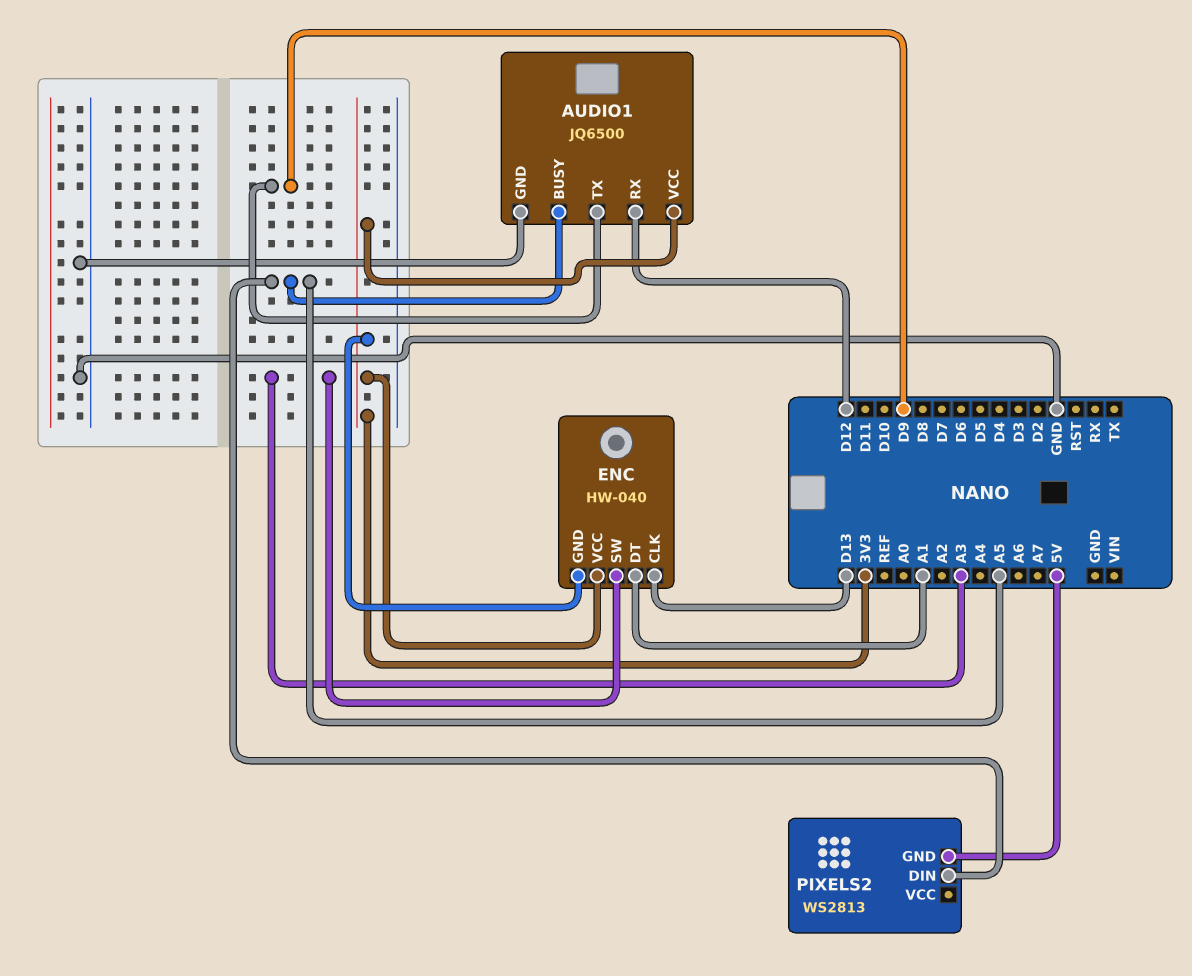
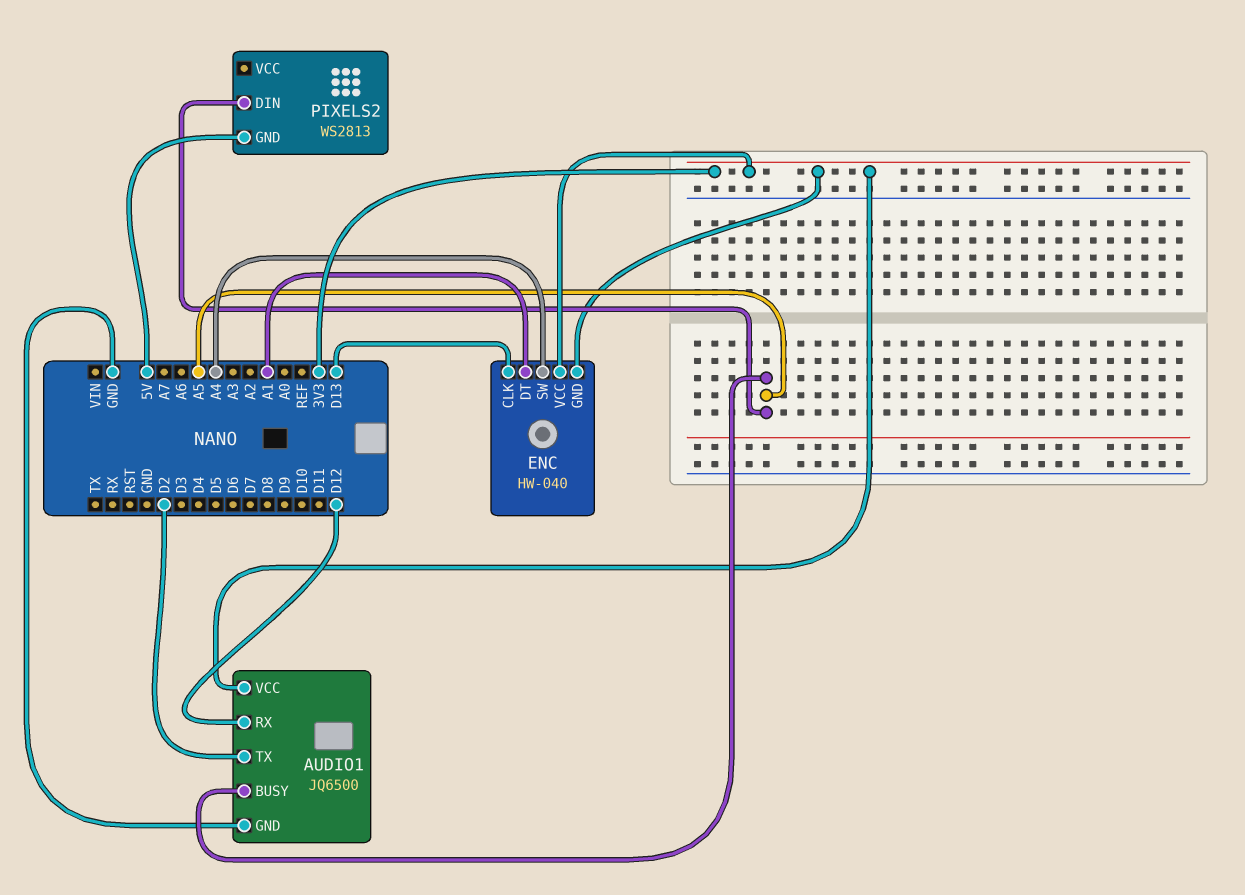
AUDIO1 pin TX: D9 -> D2
ENC pin SW: A3 -> A4

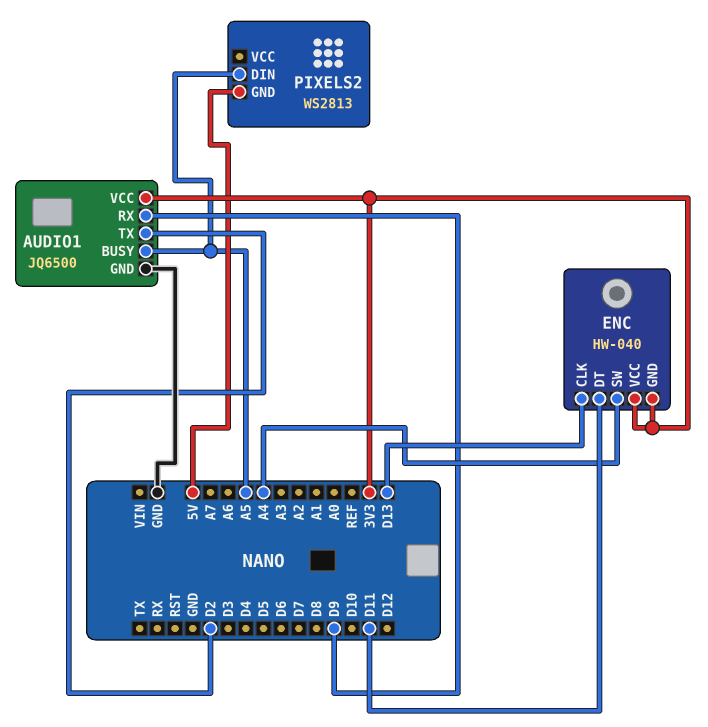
AUDIO1 pin RX: D12 -> D9
ENC pin DT: A1 -> D11

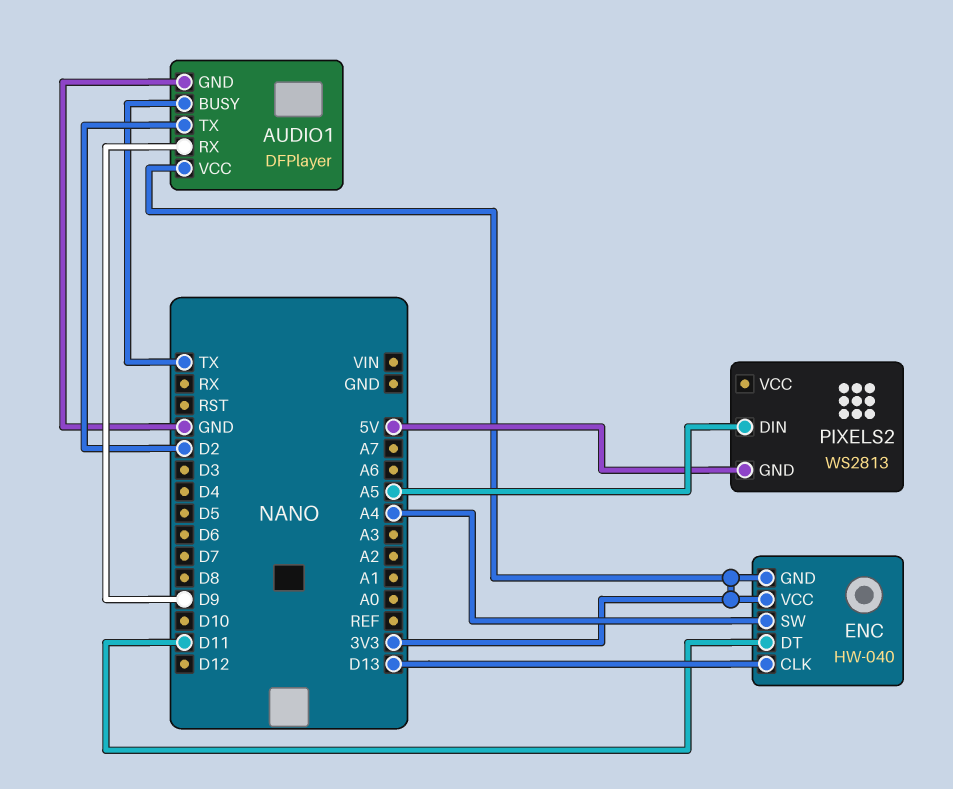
AUDIO1: JQ6500 -> DFPlayer
AUDIO1 pin BUSY: A5 -> TX

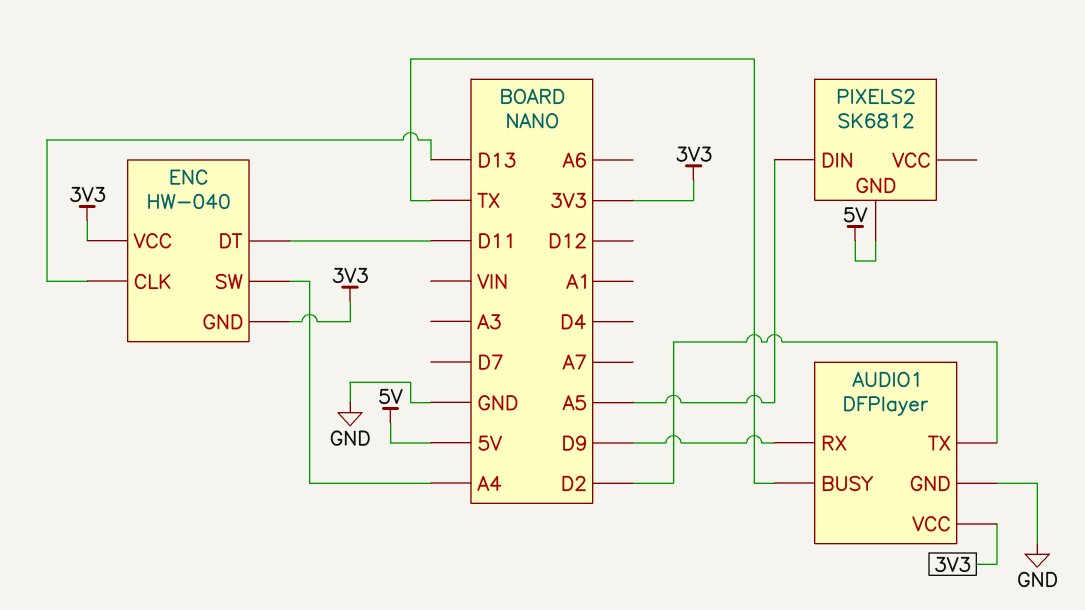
PIXELS2: WS2813 -> SK6812

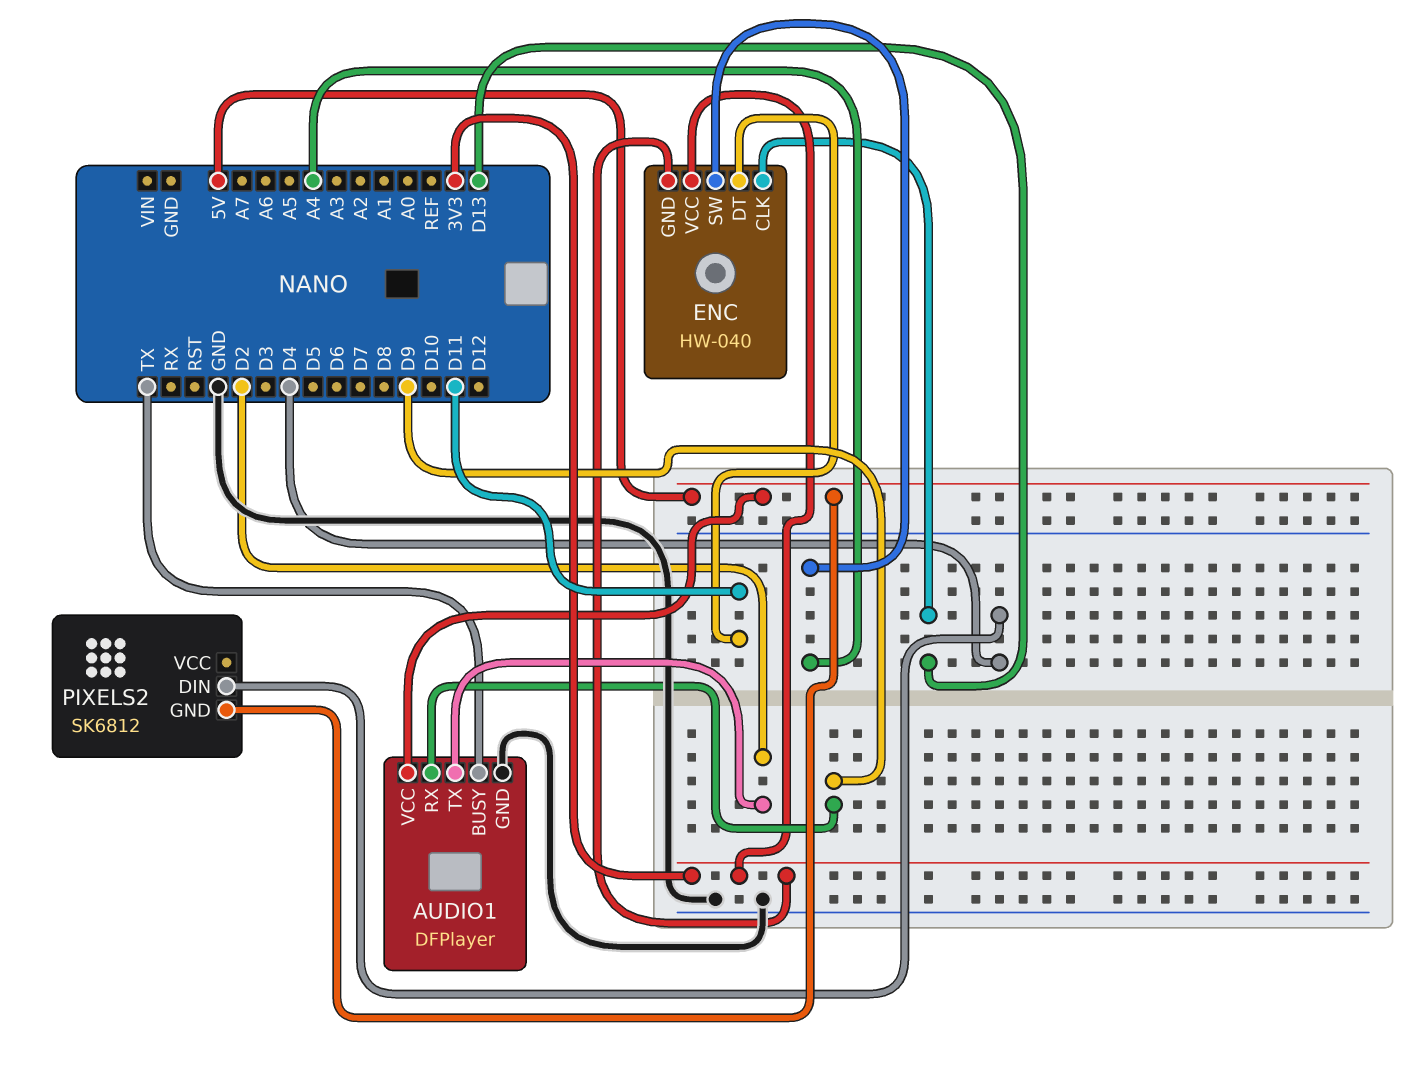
AUDIO1 pin VCC: 3V3 -> 5V
PIXELS2 pin DIN: A5 -> D4

